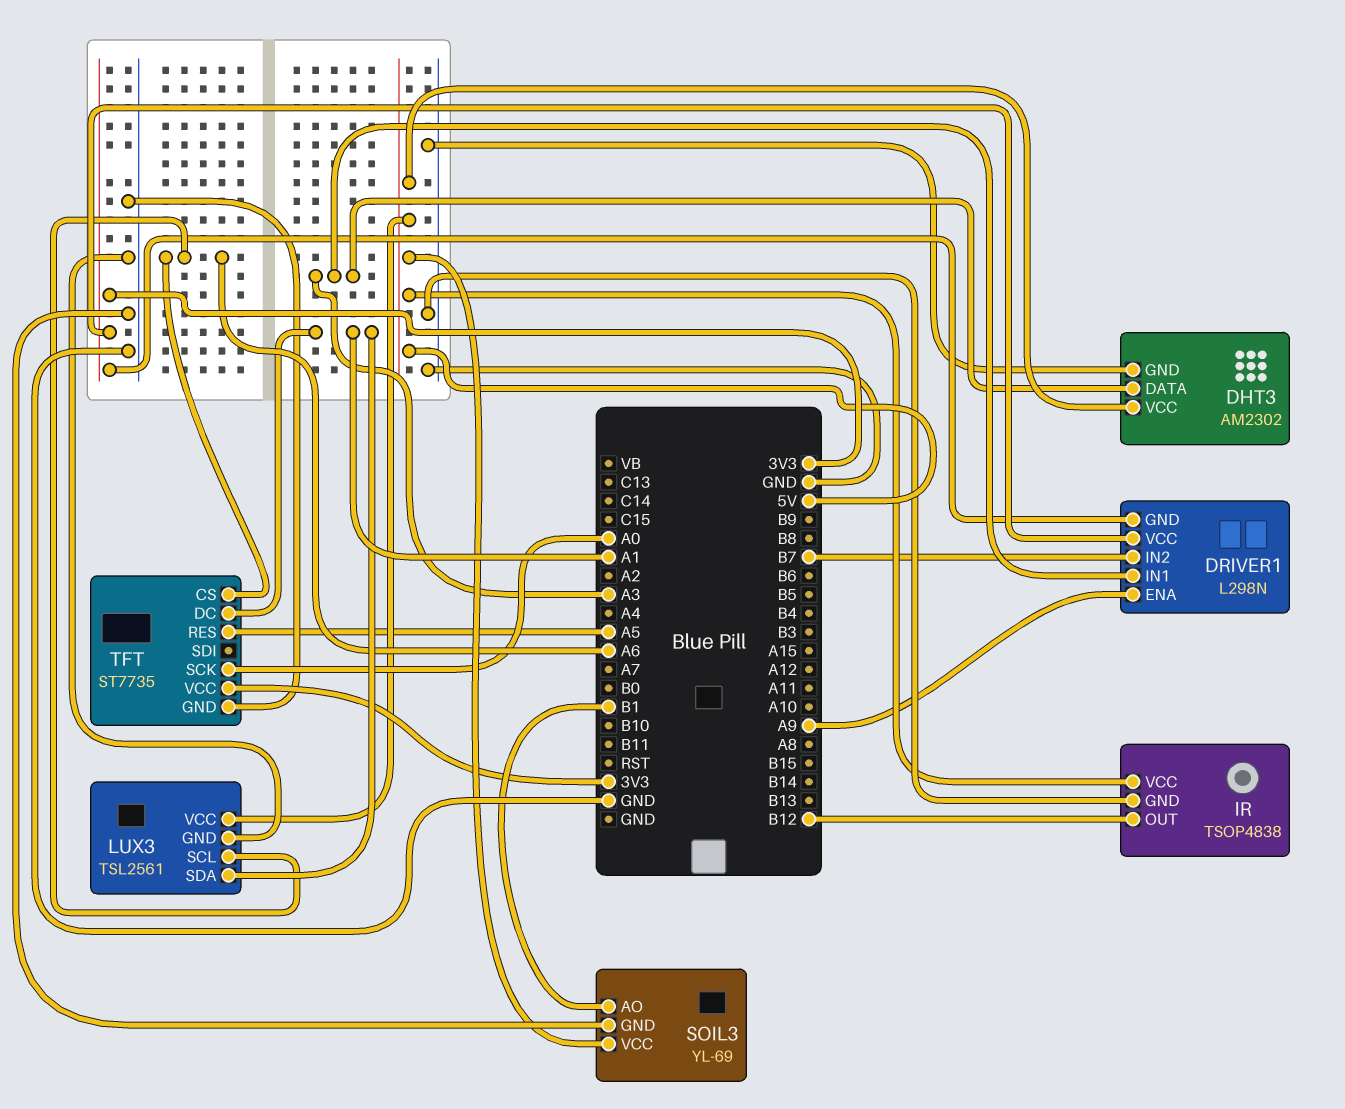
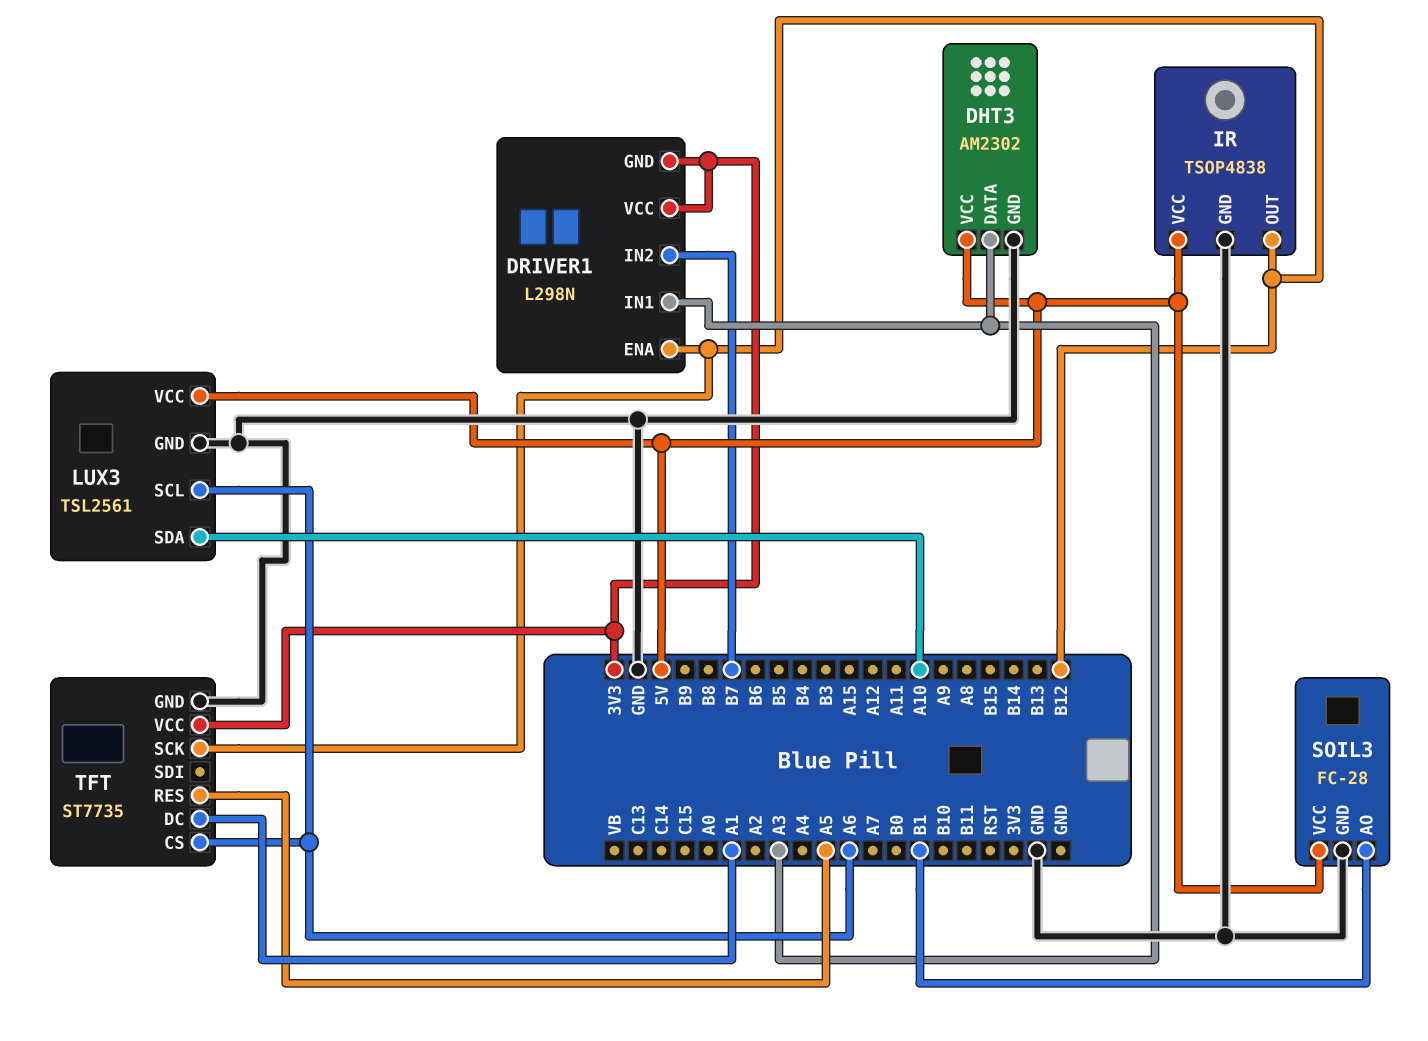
DRIVER1 pin ENA: A9 -> B12
LUX3 pin SDA: A1 -> A10
SOIL3: YL-69 -> FC-28
TFT pin SCK: A0 -> B12

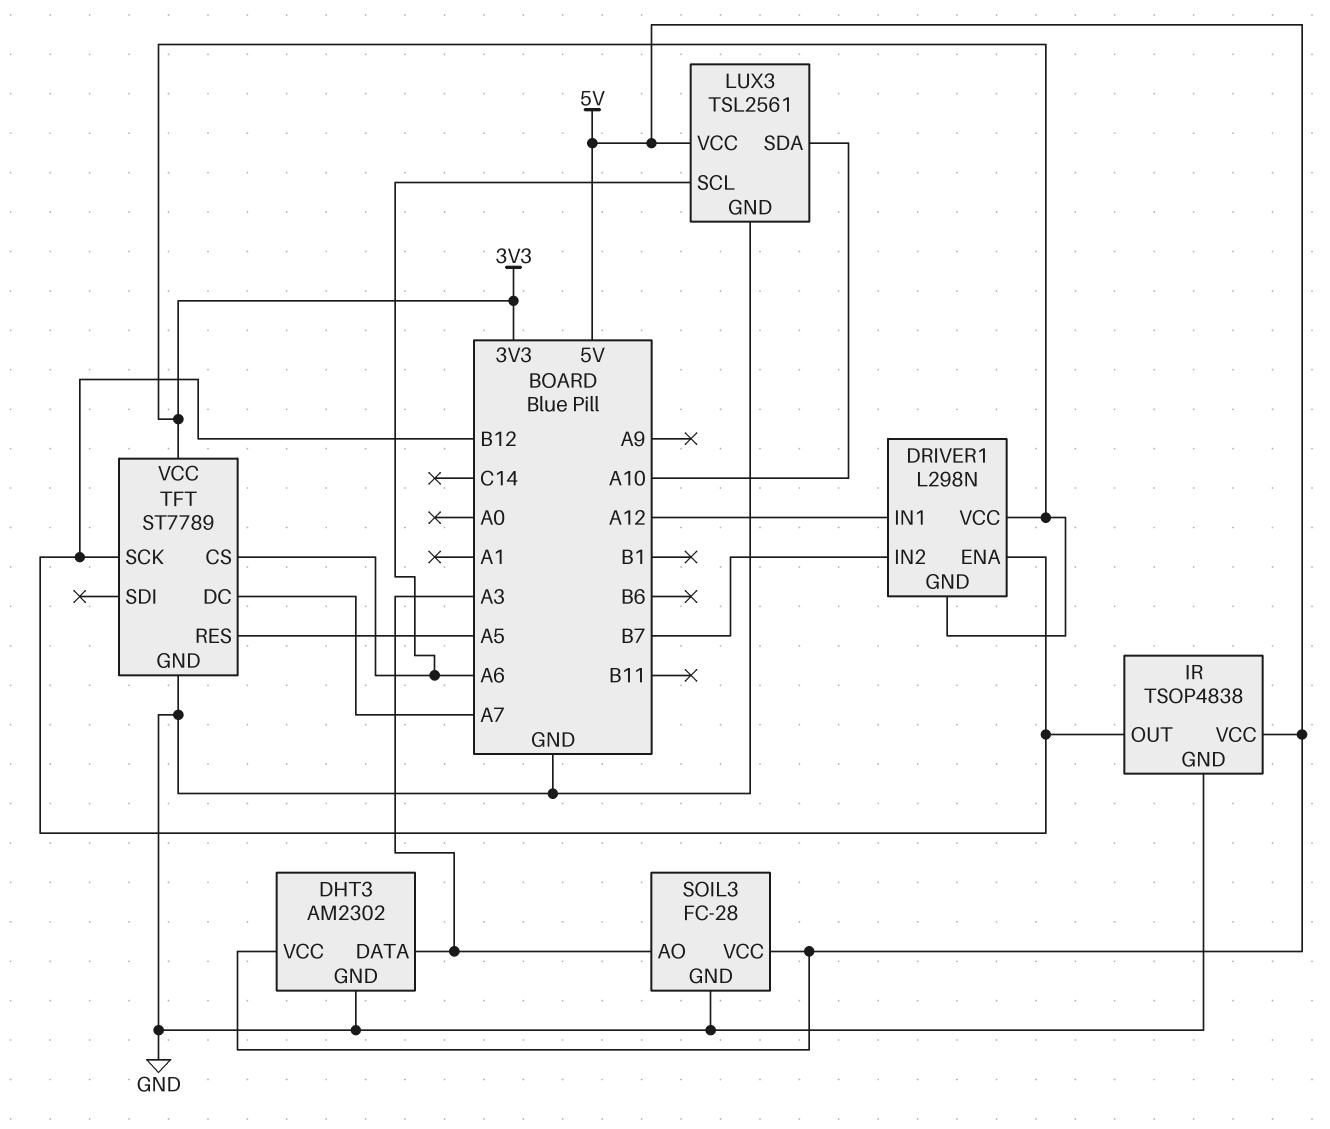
DRIVER1 pin IN1: A3 -> A12
SOIL3 pin AO: B1 -> A3
TFT: ST7735 -> ST7789
TFT pin DC: A1 -> A7

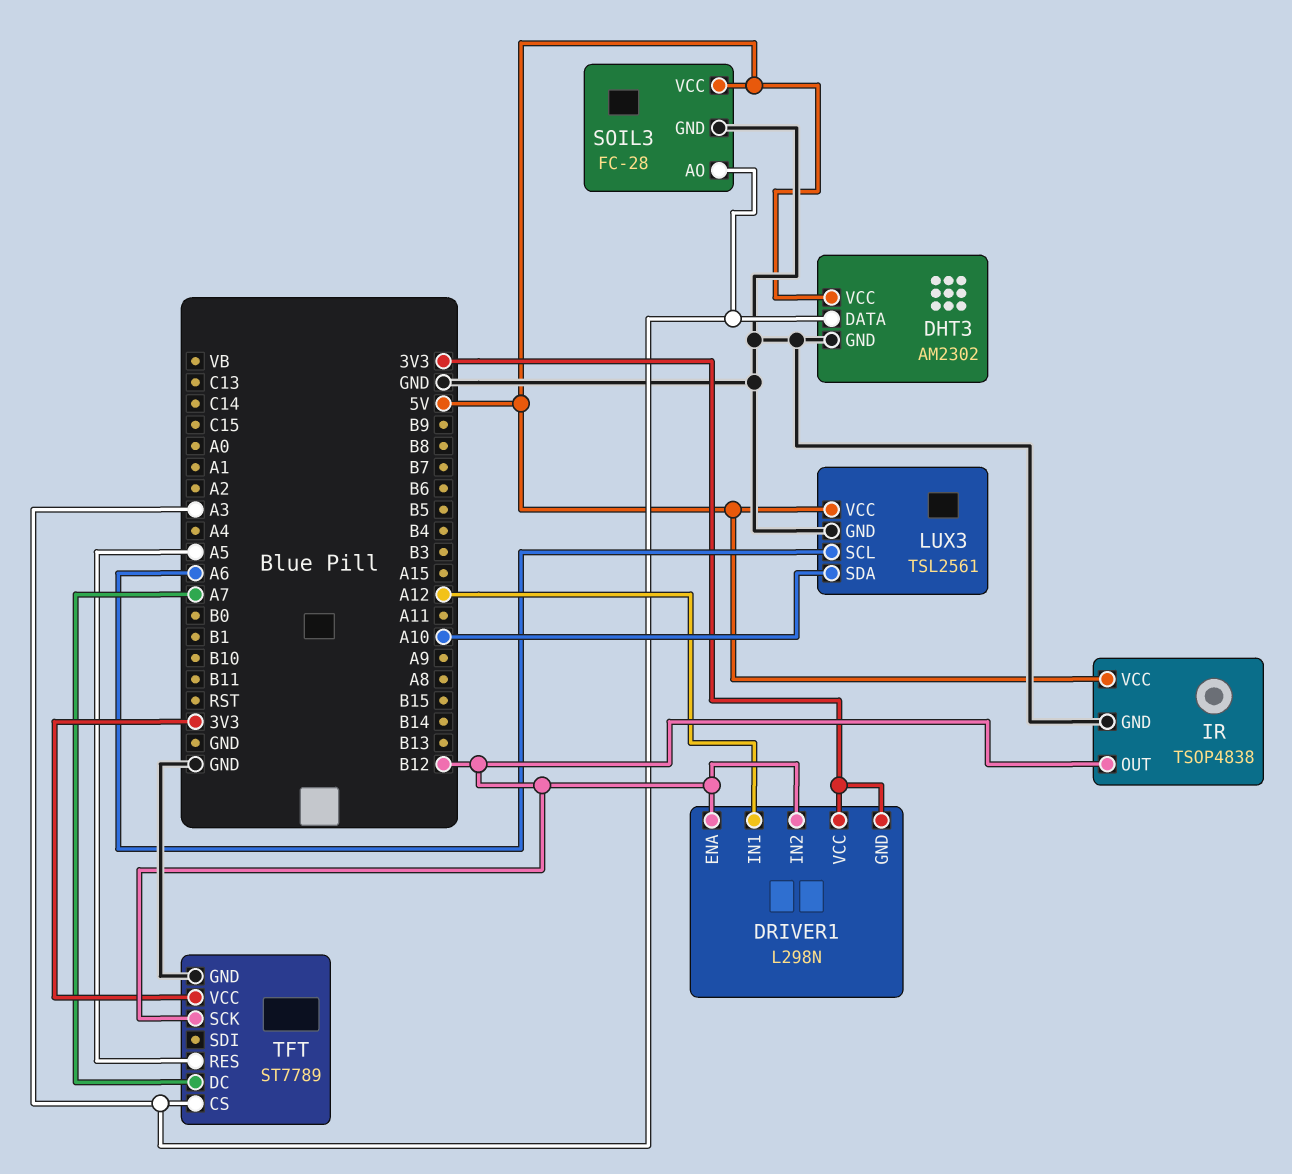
DRIVER1 pin IN2: B7 -> B12
TFT pin CS: A6 -> A3

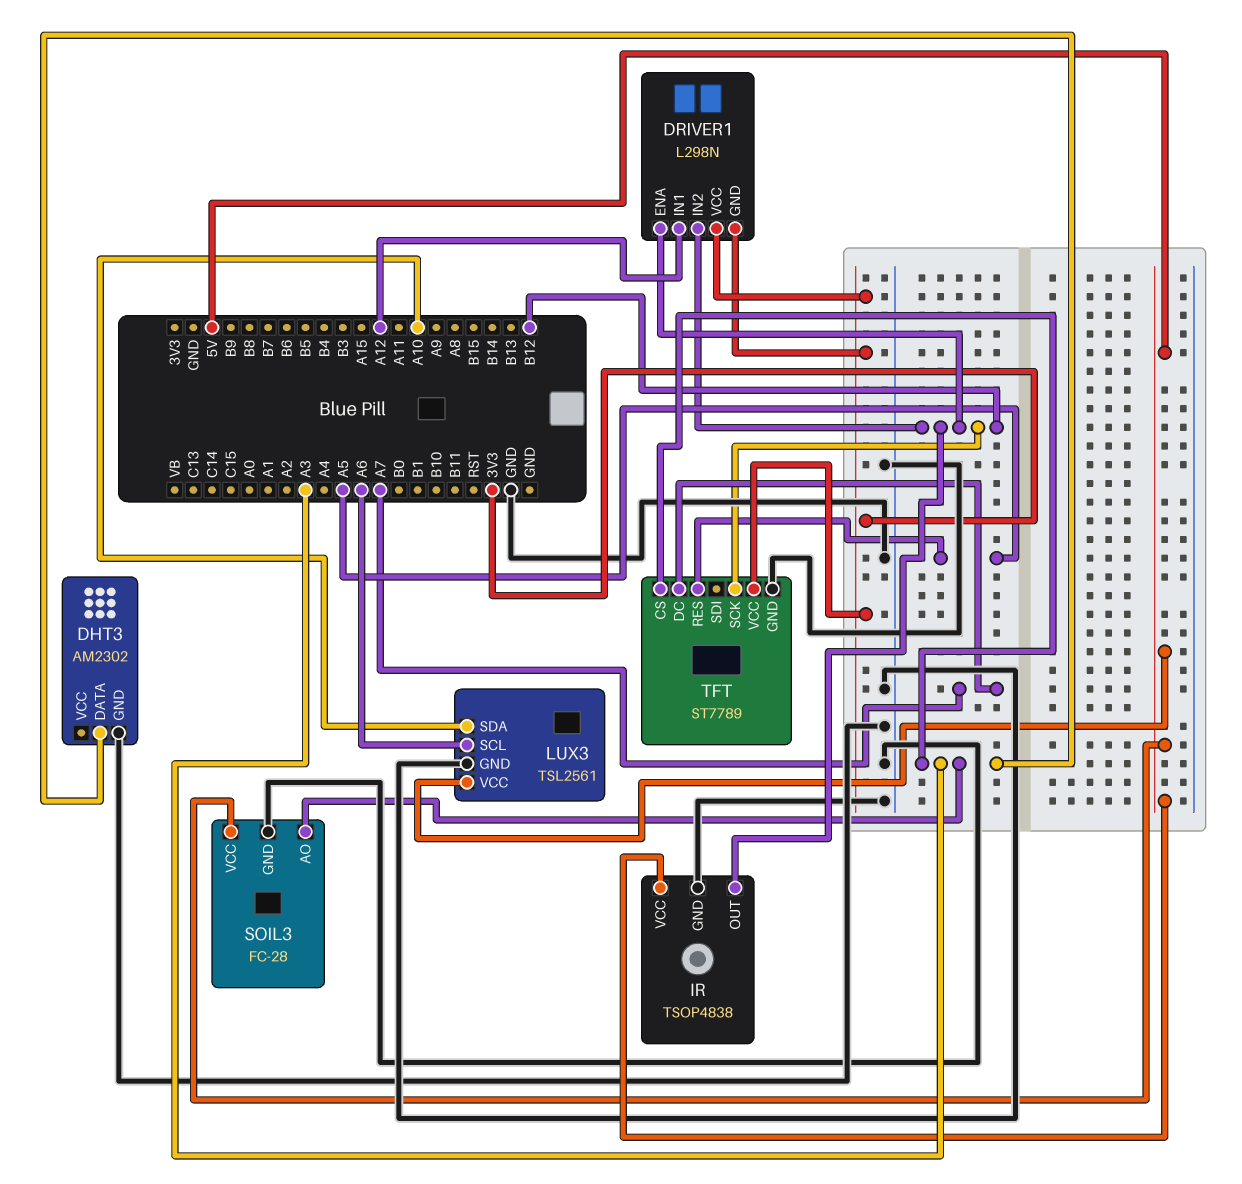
DHT3 pin VCC: 5V -> none

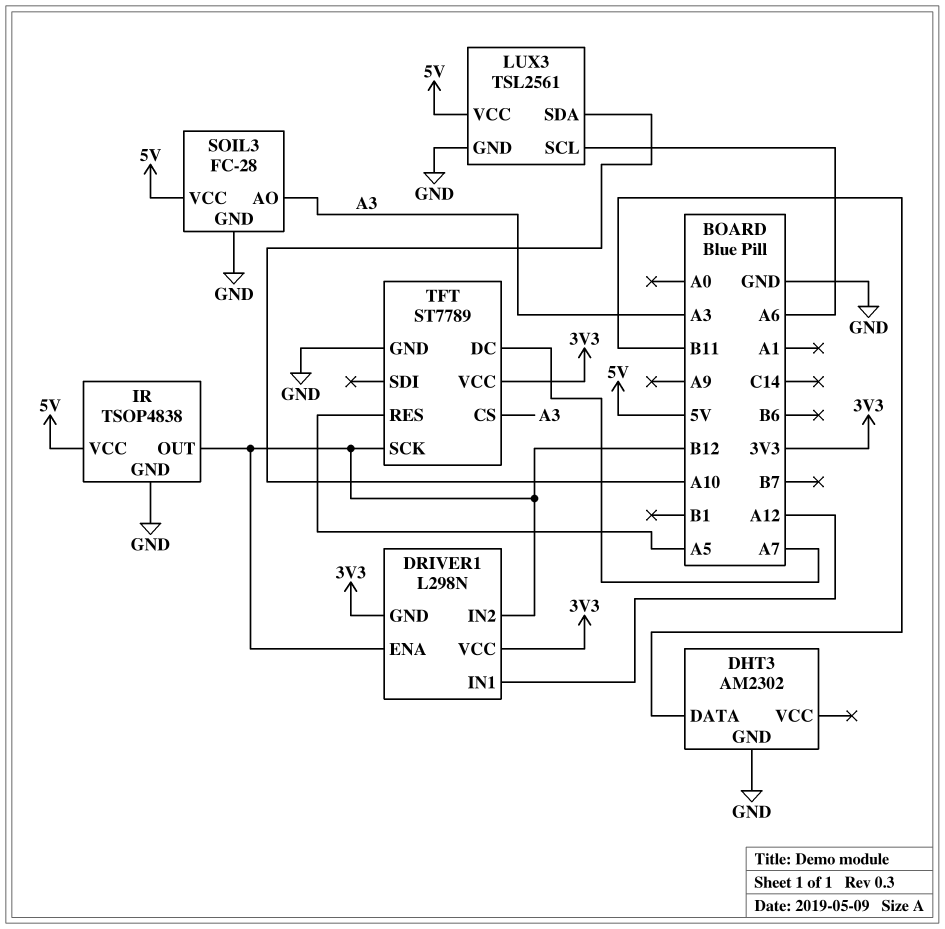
DHT3 pin DATA: A3 -> B11

